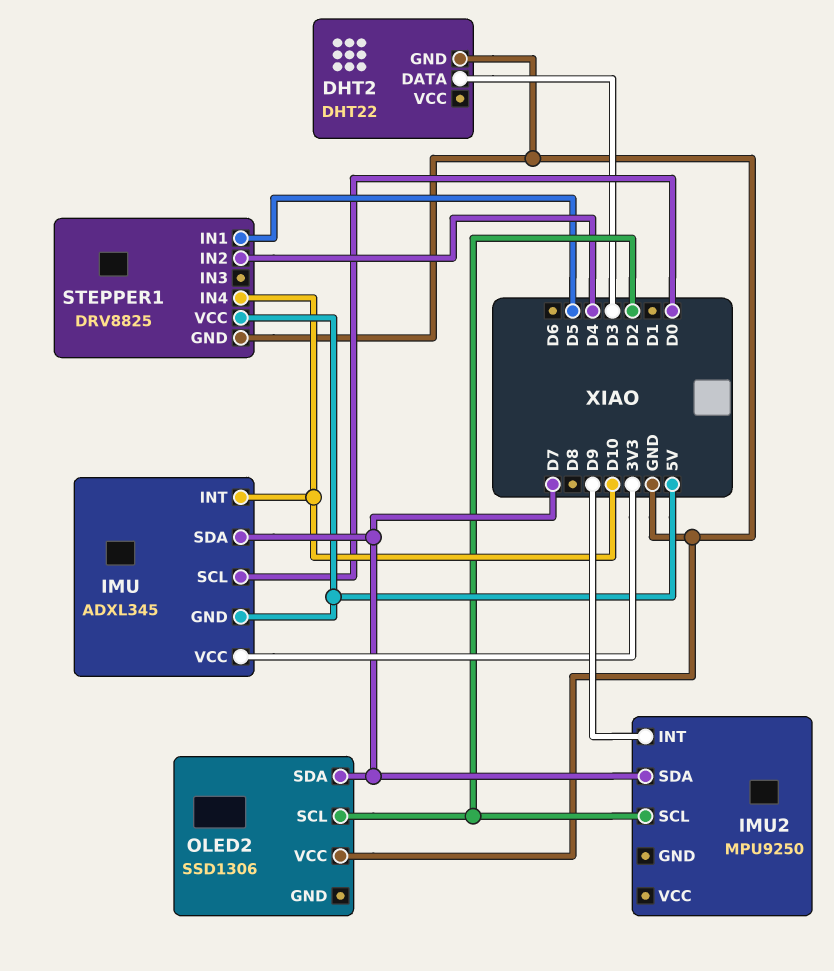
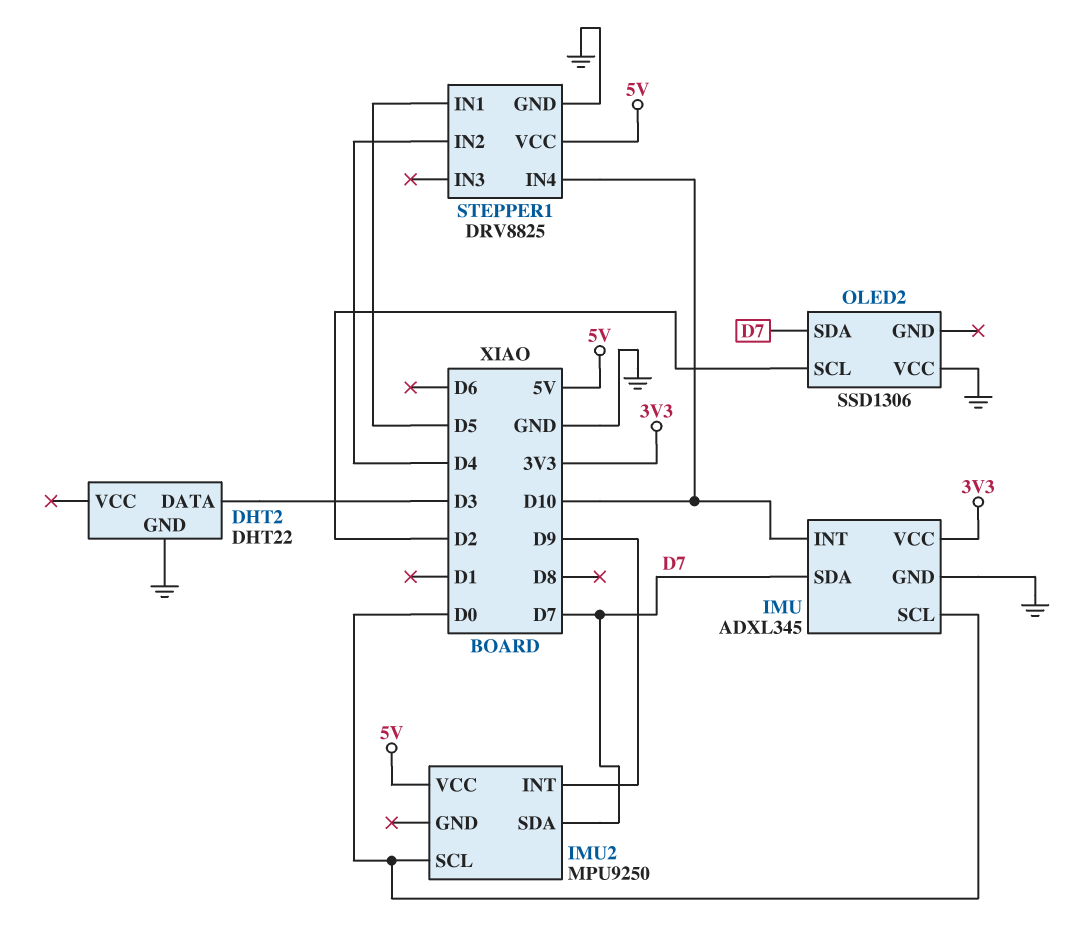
IMU pin GND: 5V -> GND
IMU2 pin SCL: D2 -> D0
IMU2 pin VCC: none -> 5V

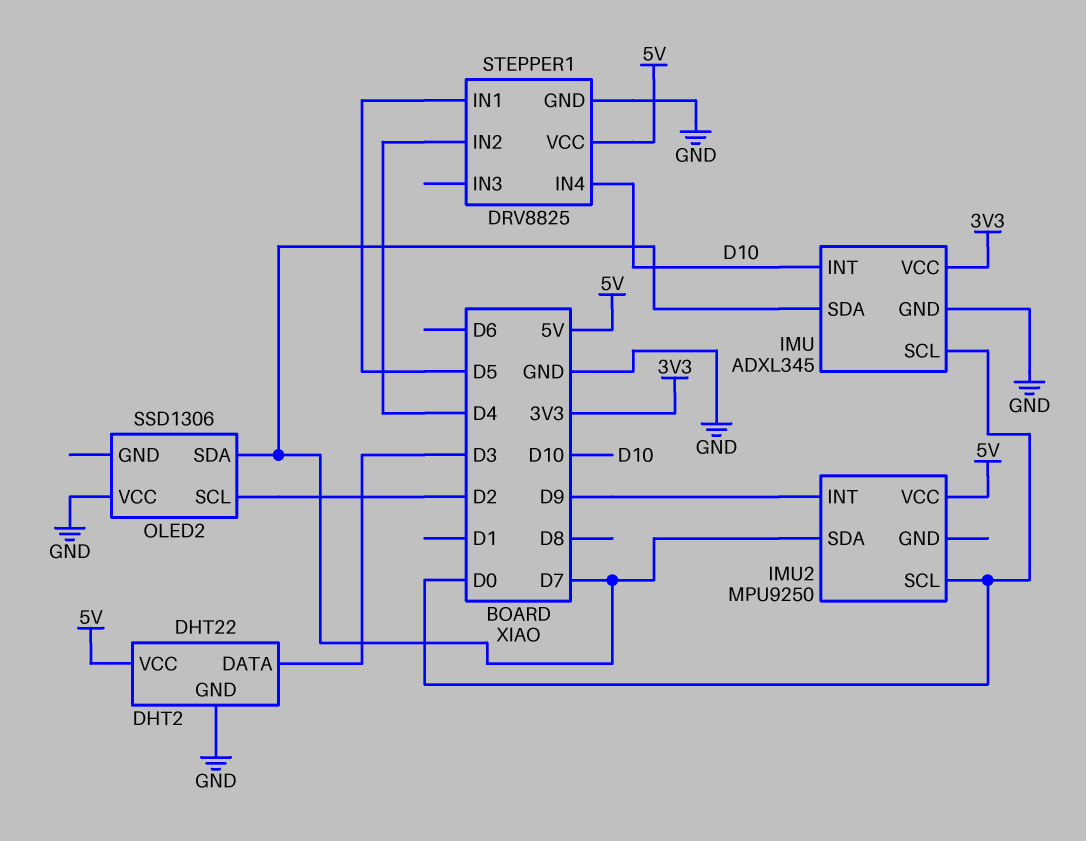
DHT2 pin VCC: none -> 5V

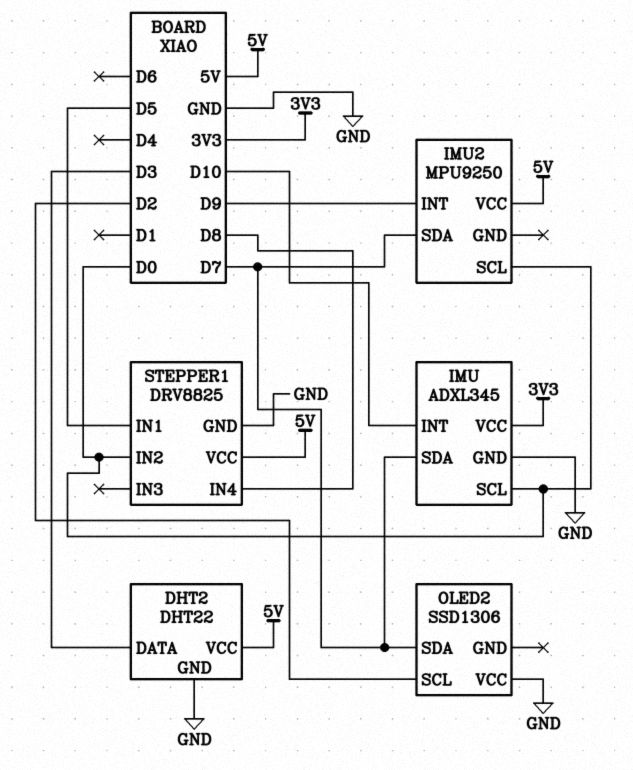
STEPPER1 pin IN2: D4 -> D0
STEPPER1 pin IN4: D10 -> D8

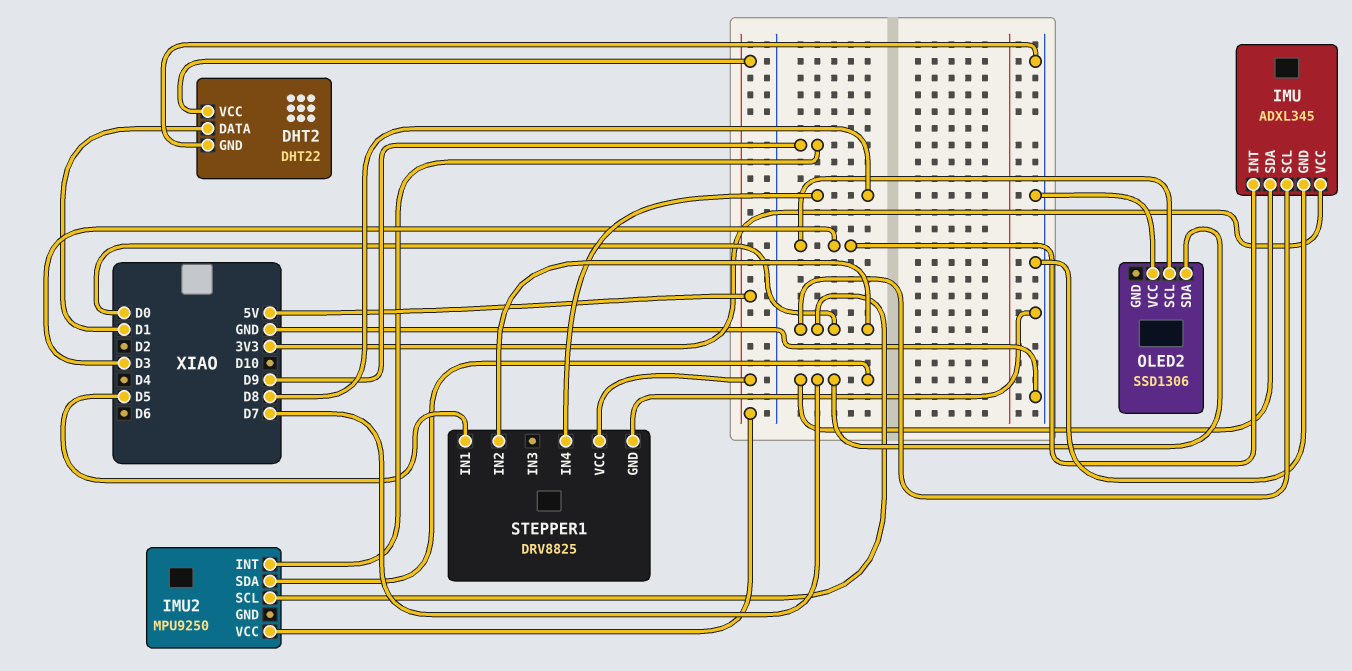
DHT2 pin DATA: D3 -> D1
IMU pin INT: D10 -> D3
OLED2 pin SCL: D2 -> D3

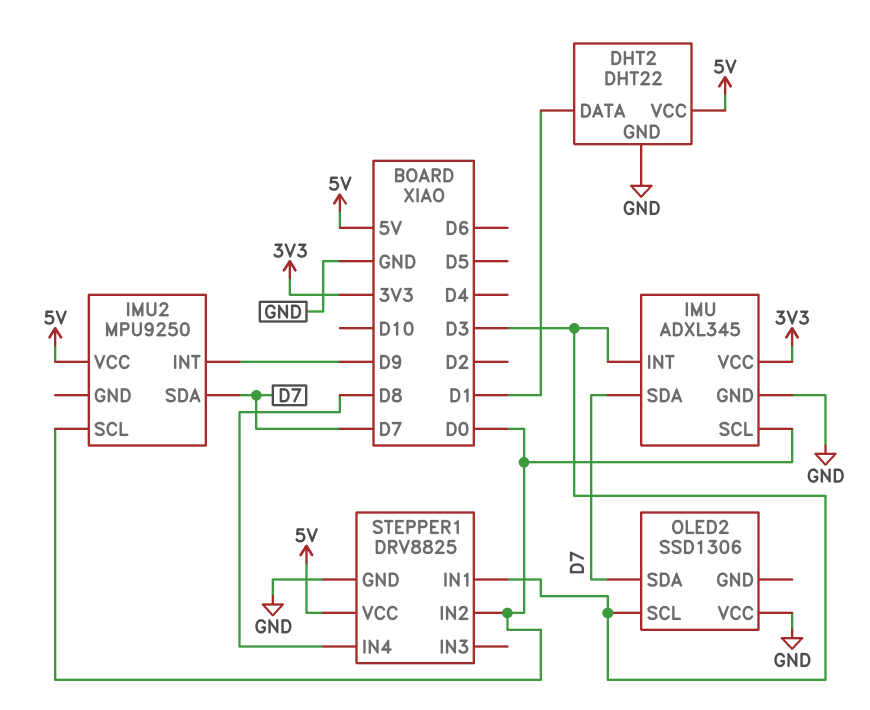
STEPPER1 pin IN1: D5 -> D3

